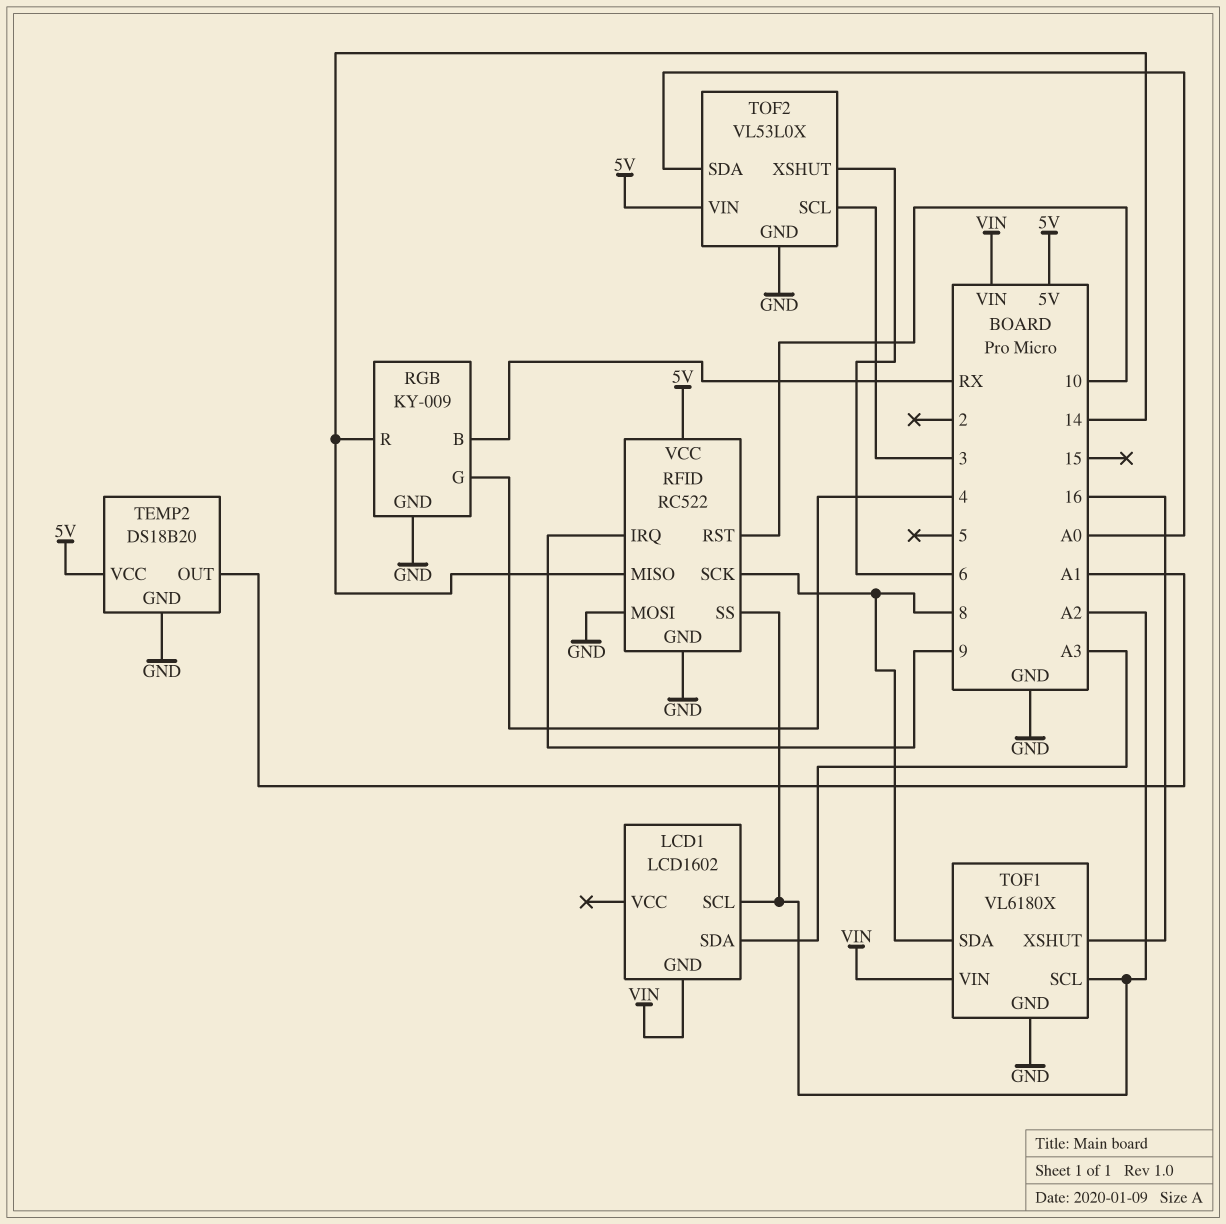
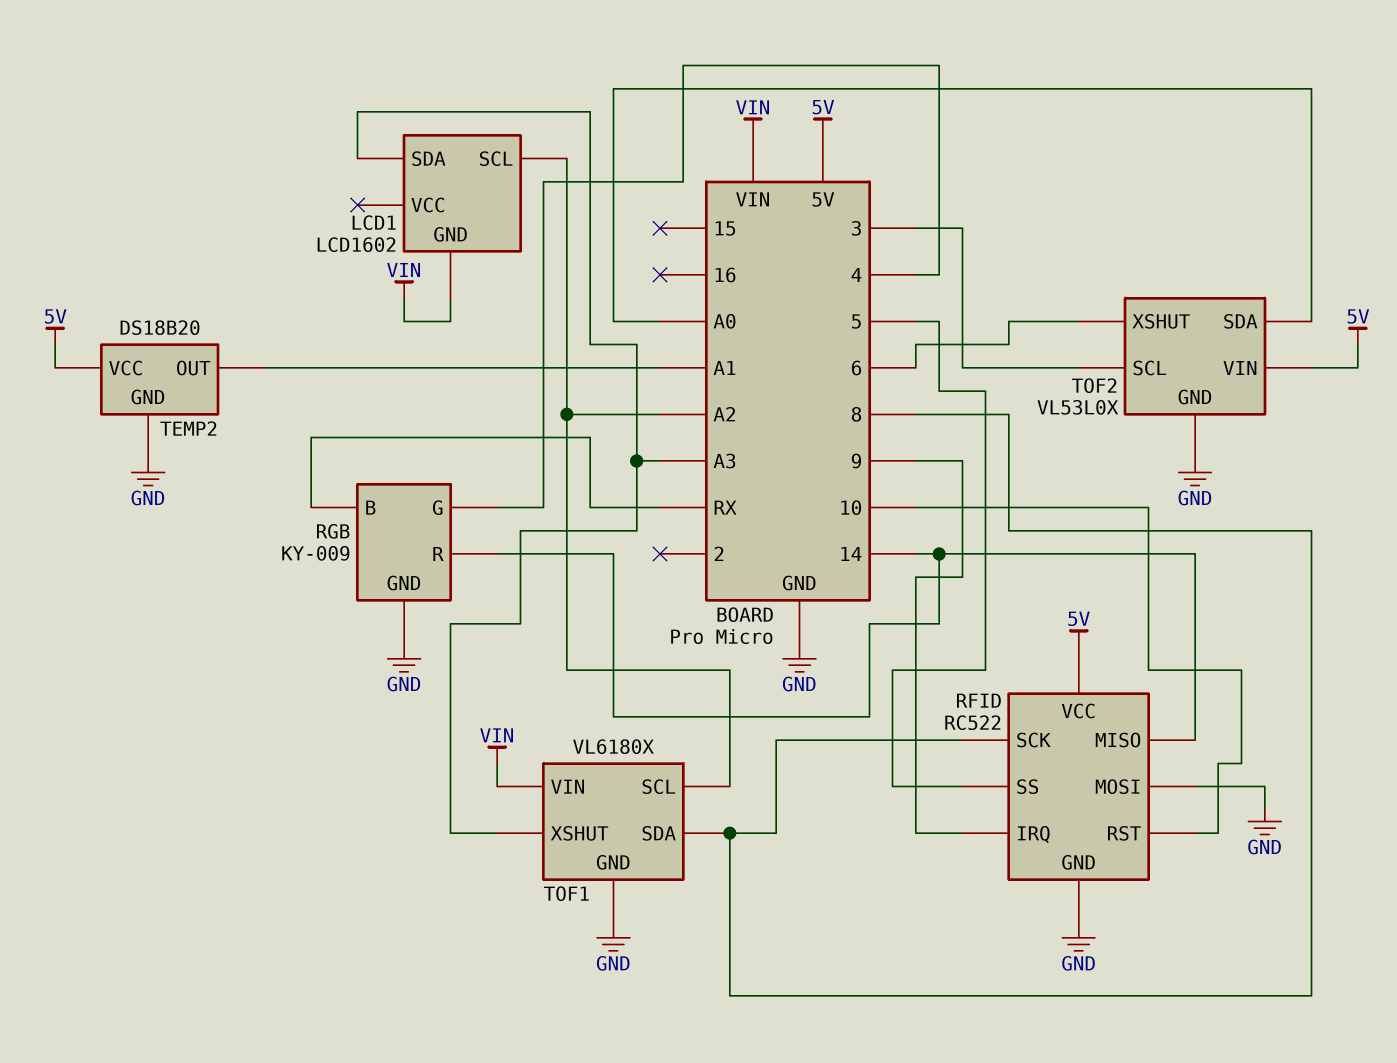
RFID pin SS: A2 -> 5
TOF1 pin XSHUT: 16 -> A3

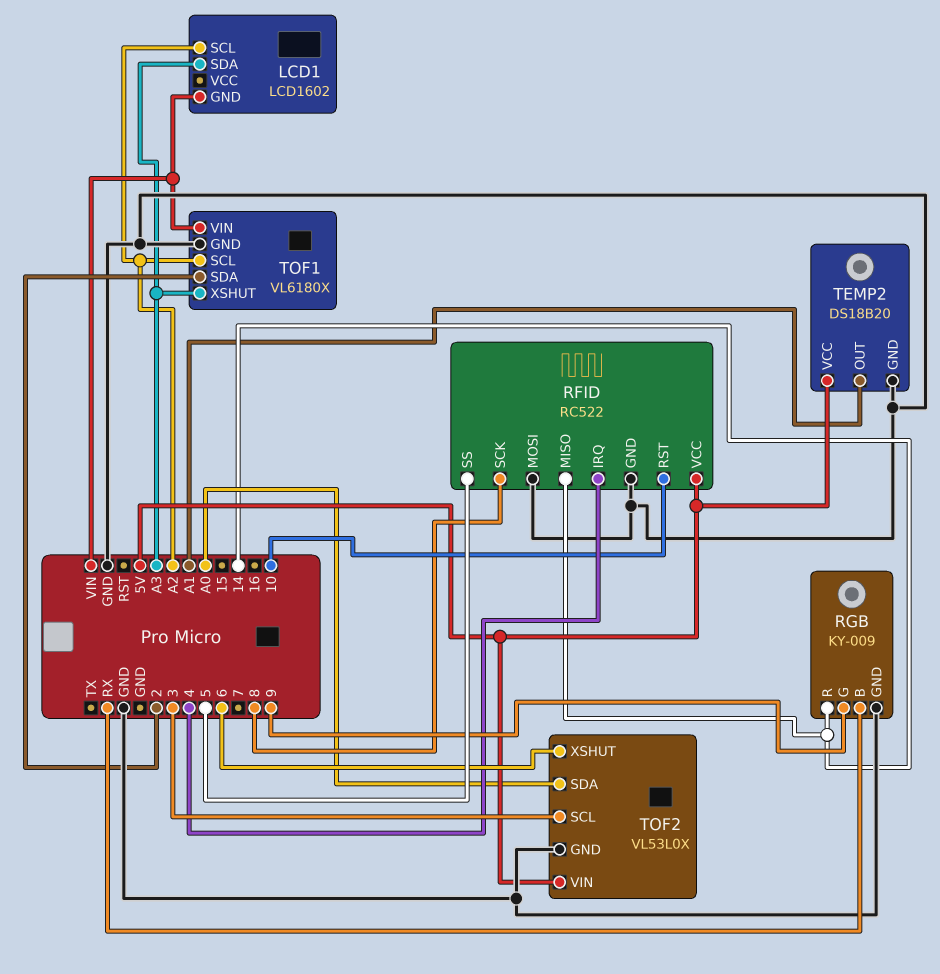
RFID pin IRQ: 9 -> 4
RGB pin G: 4 -> 9
TOF1 pin SDA: 8 -> 2

